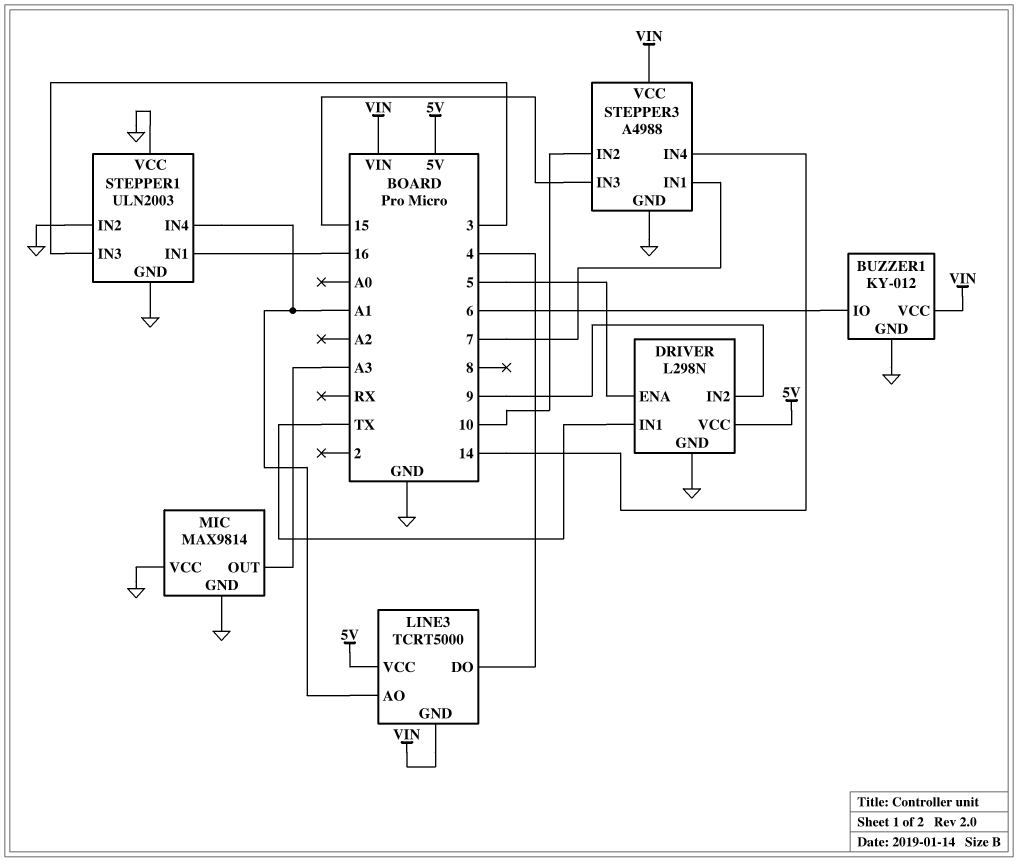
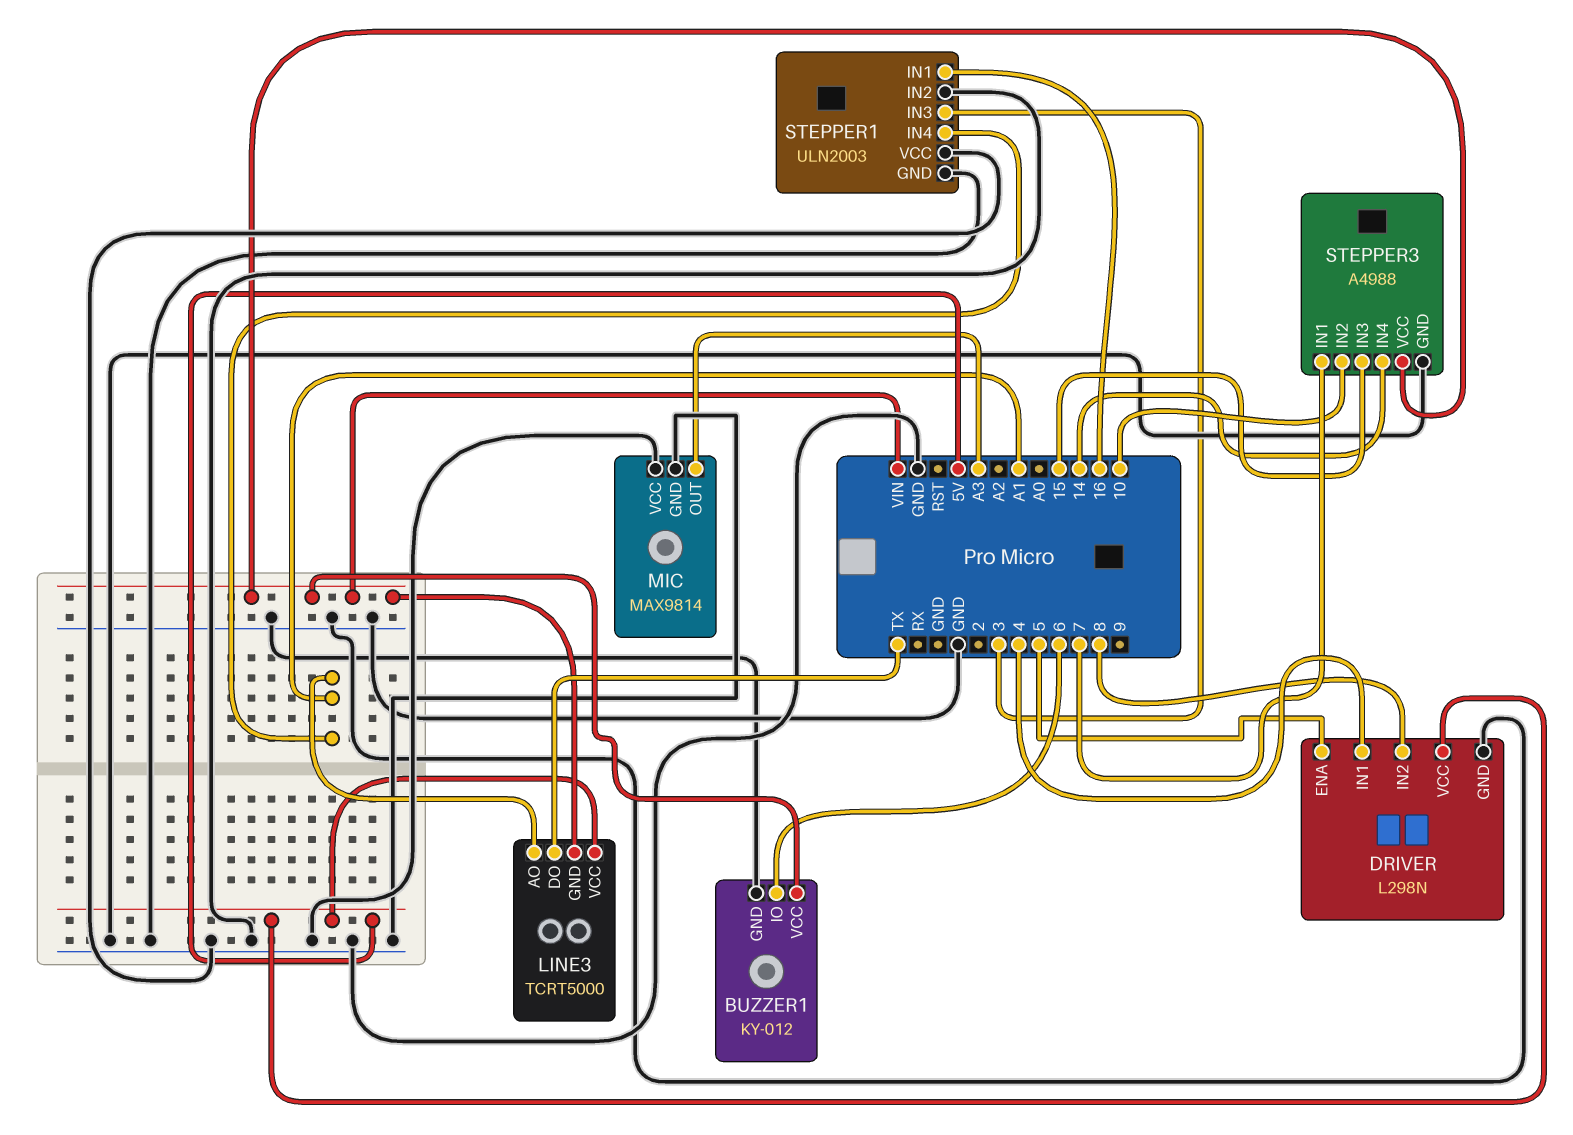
DRIVER pin IN1: TX -> 4
DRIVER pin IN2: 9 -> 8
LINE3 pin DO: 4 -> TX

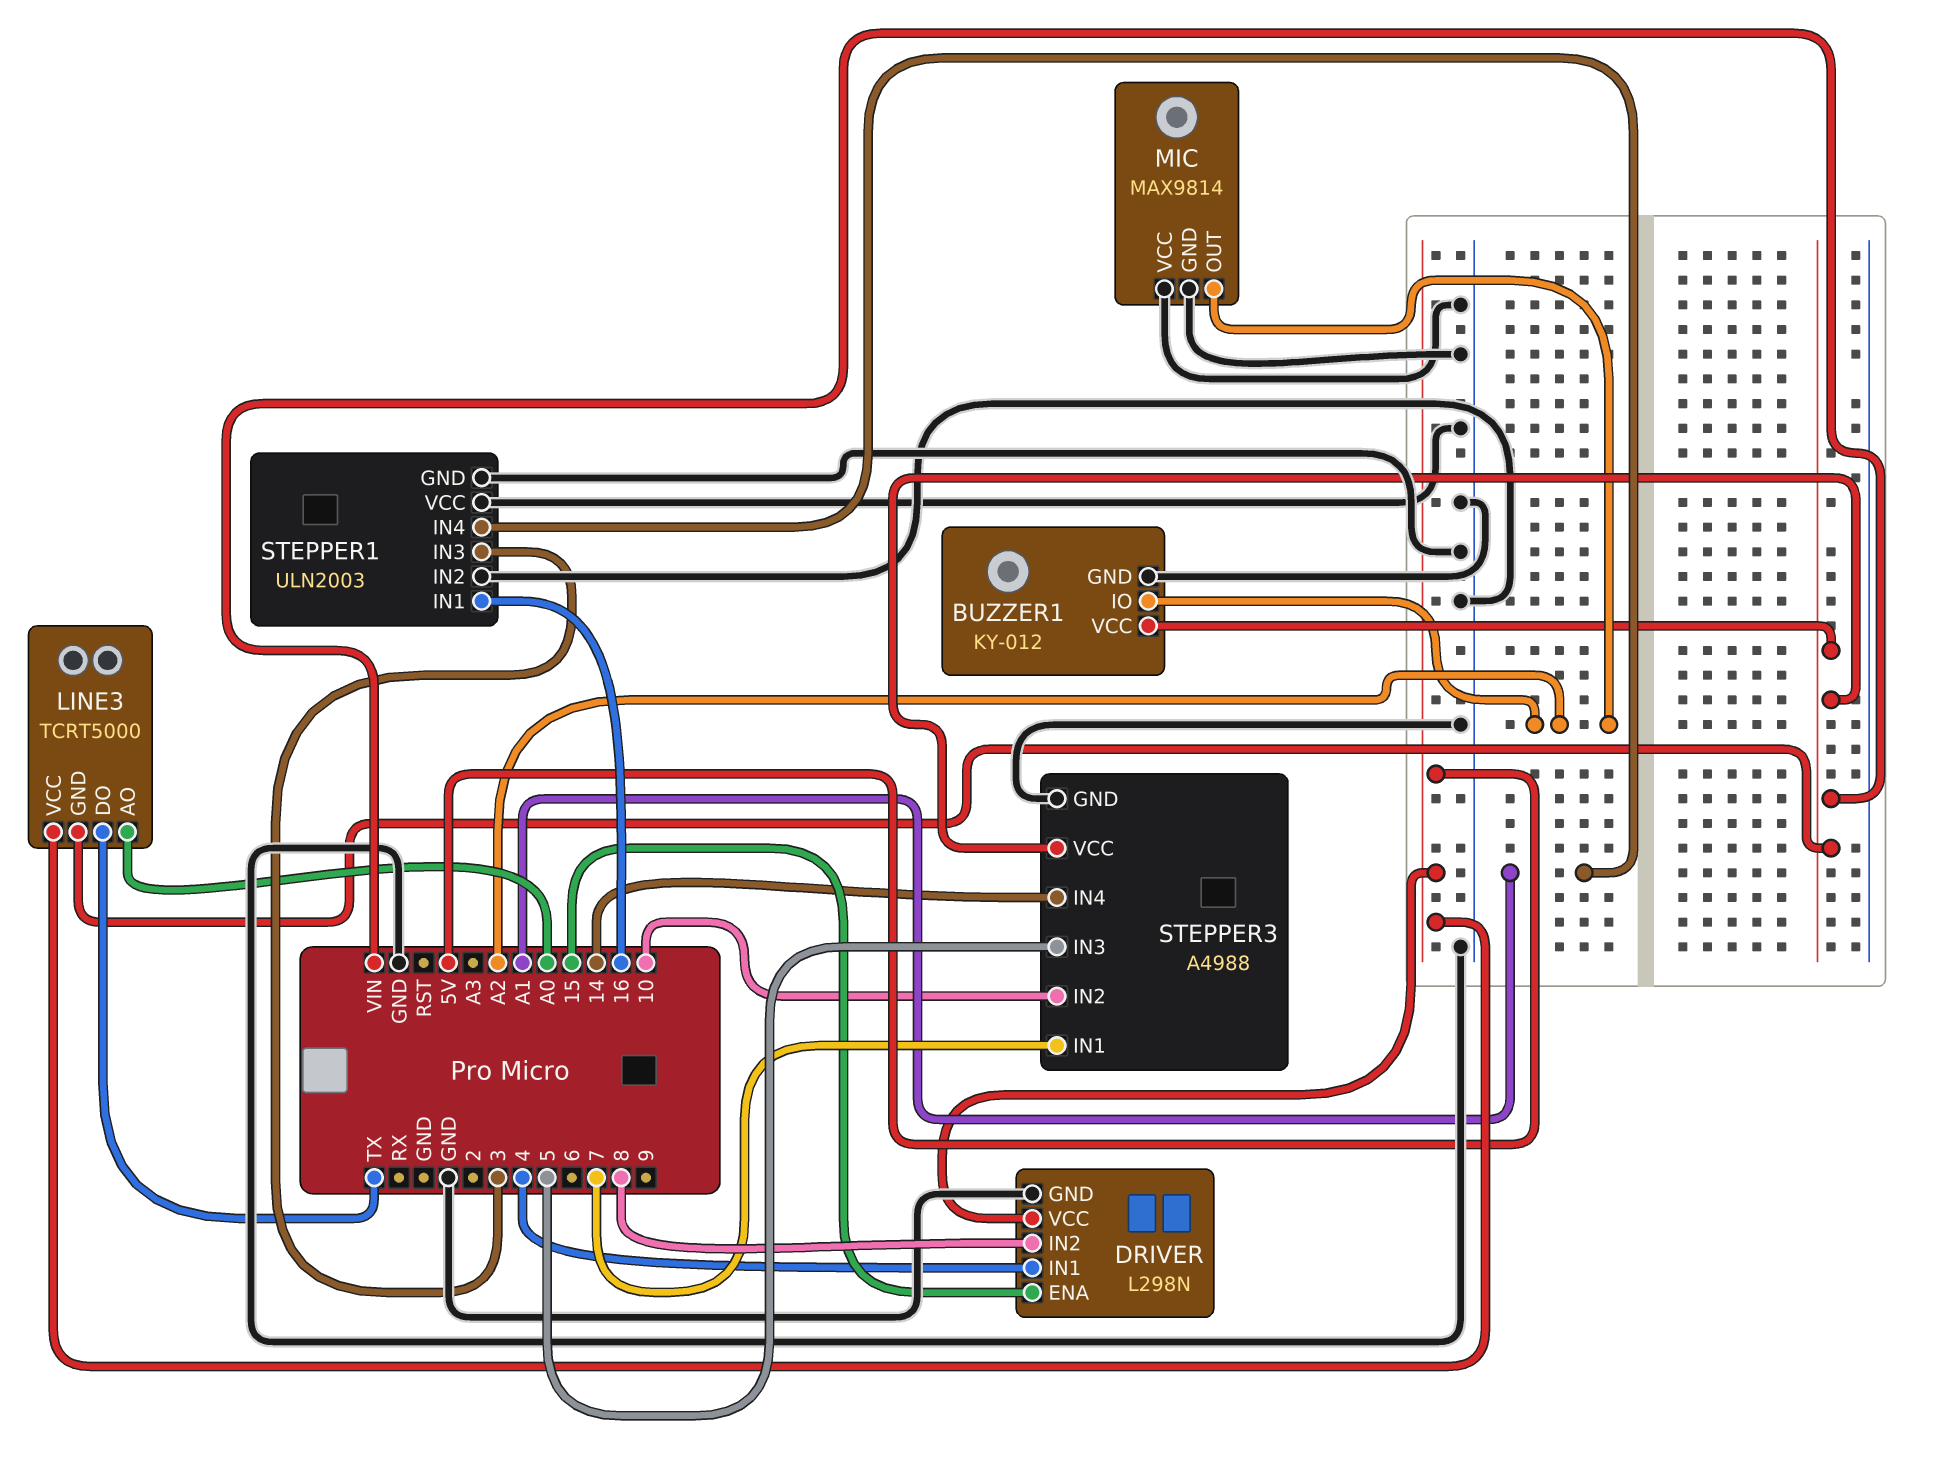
BUZZER1 pin IO: 6 -> A2
DRIVER pin ENA: 5 -> 15
LINE3 pin AO: A1 -> A0
MIC pin OUT: A3 -> A2
STEPPER3 pin IN3: 15 -> 5

